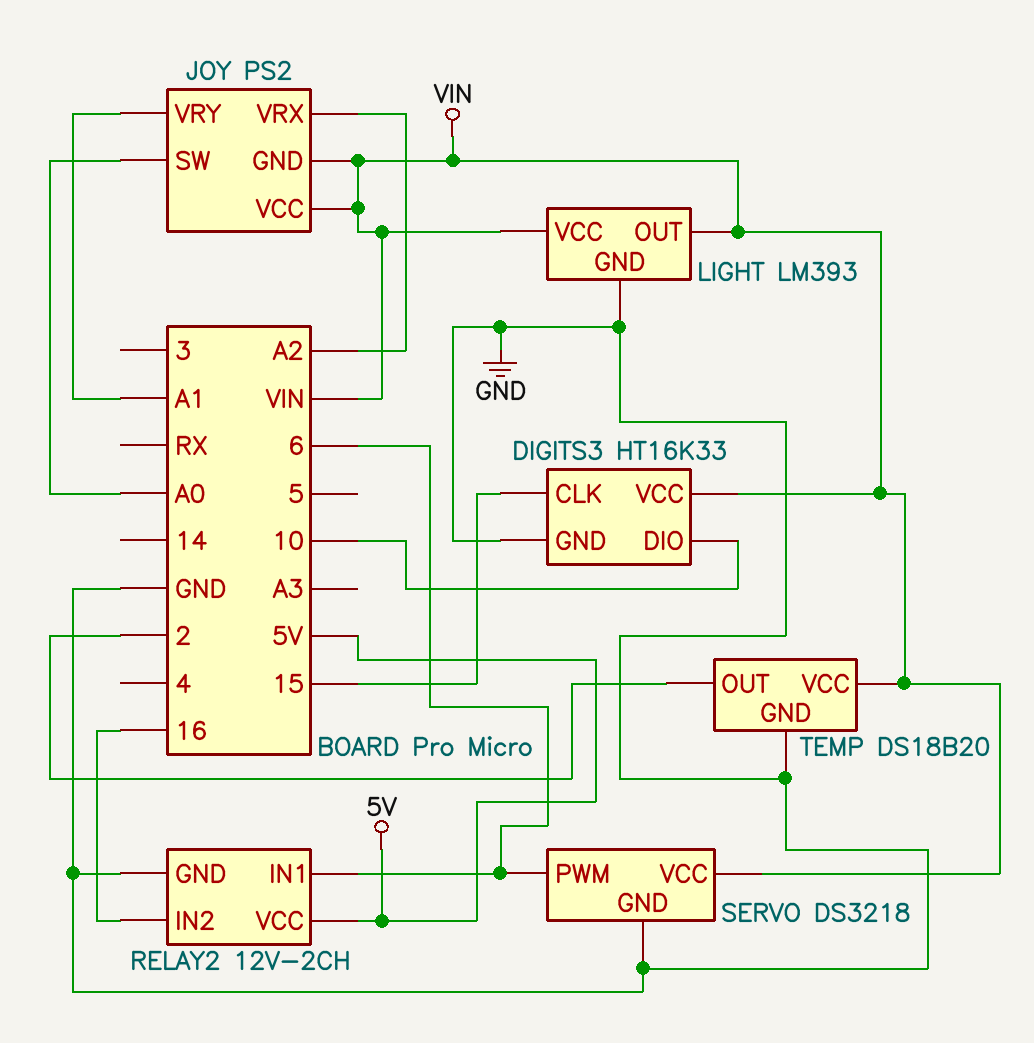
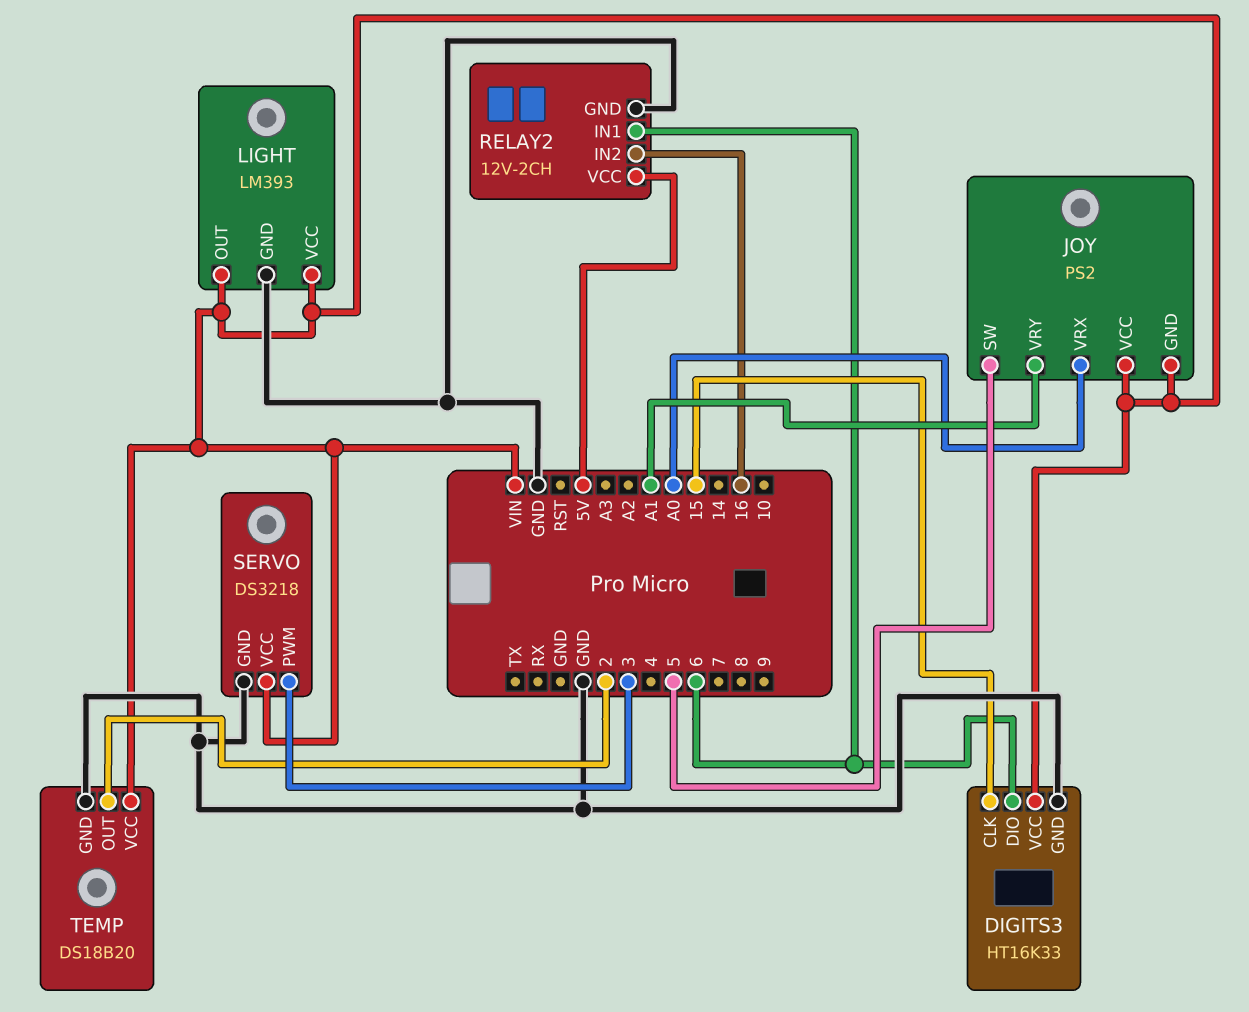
DIGITS3 pin DIO: 10 -> 6
JOY pin SW: A0 -> 5
JOY pin VRX: A2 -> A0
SERVO pin PWM: 6 -> 3

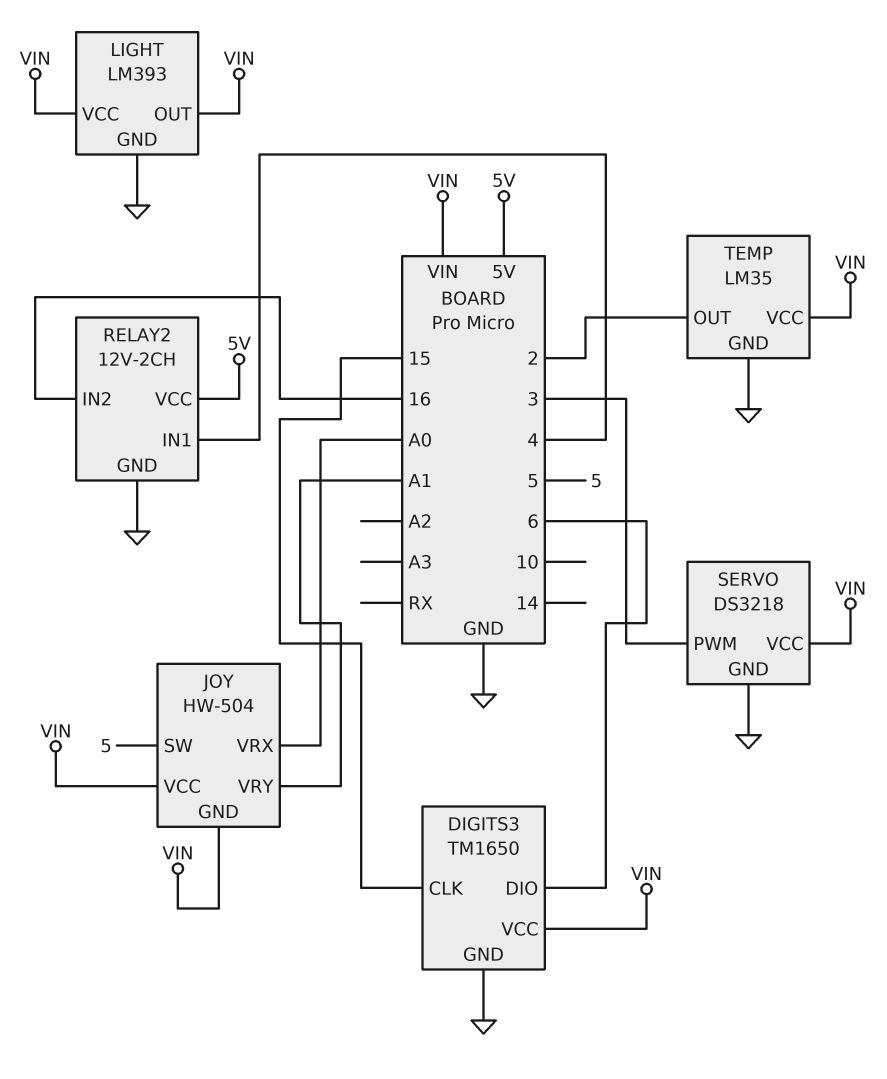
DIGITS3: HT16K33 -> TM1650
JOY: PS2 -> HW-504
RELAY2 pin IN1: 6 -> 4
TEMP: DS18B20 -> LM35

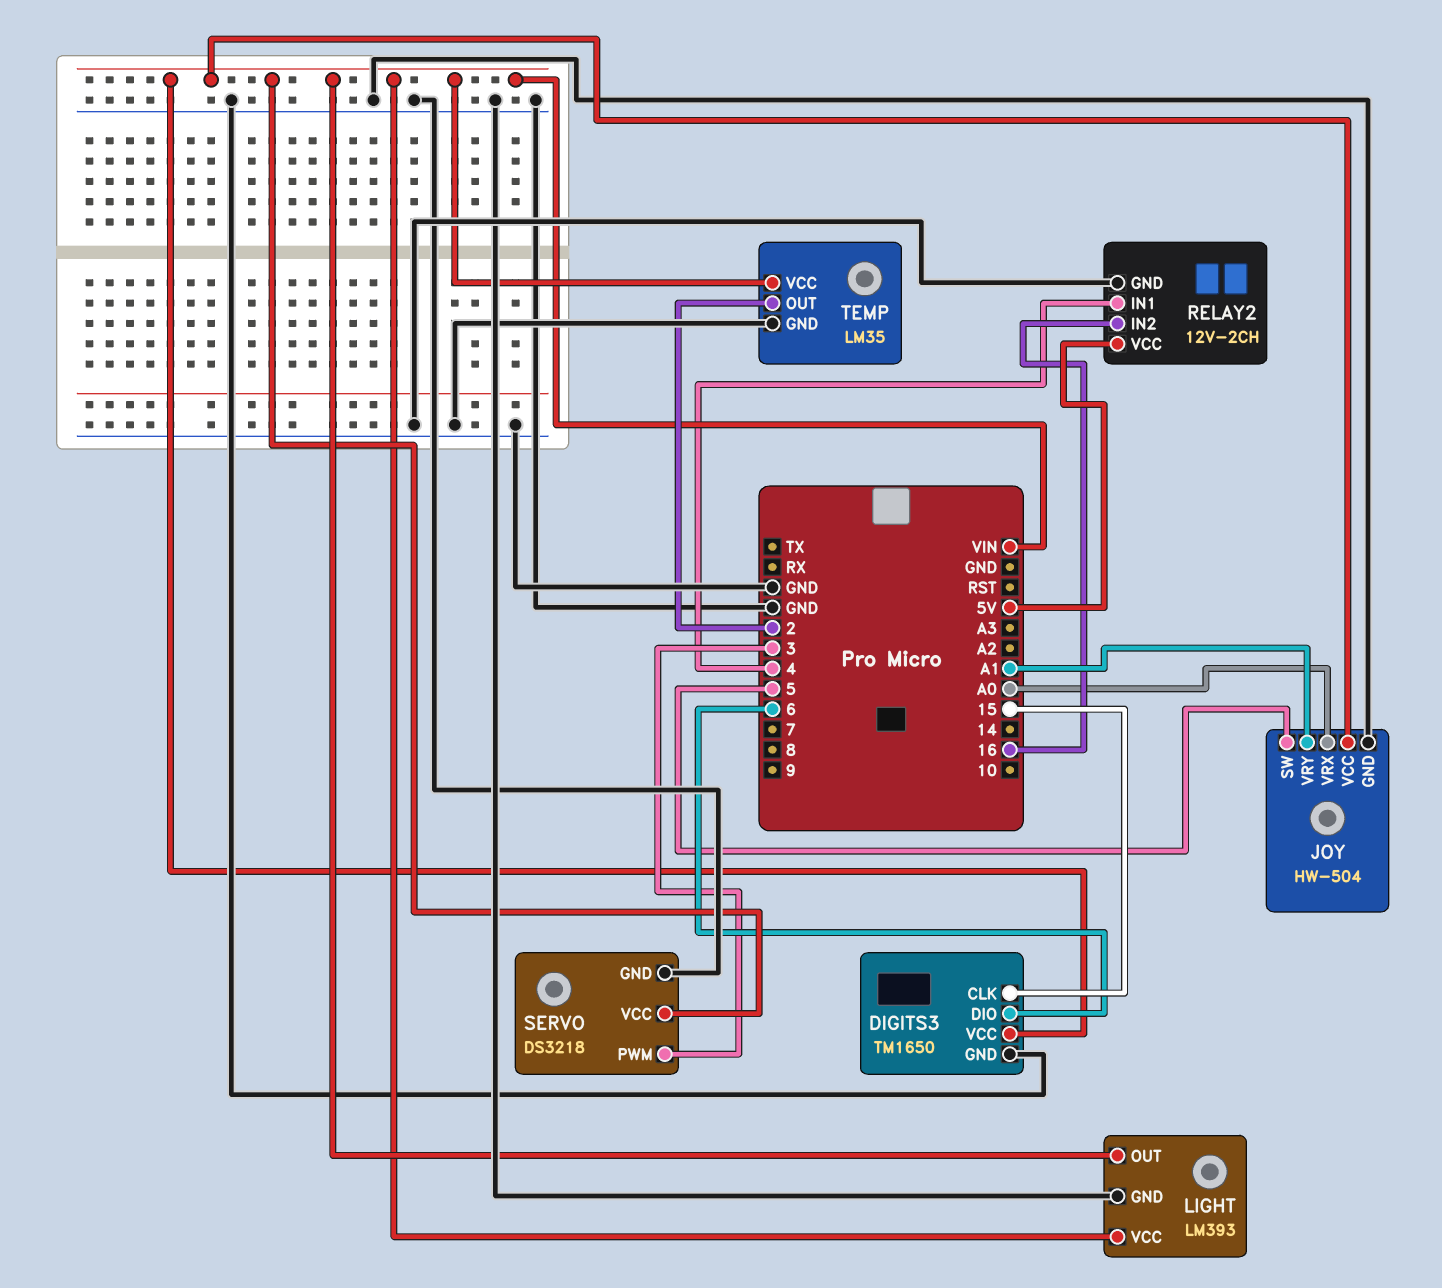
JOY pin GND: VIN -> GND

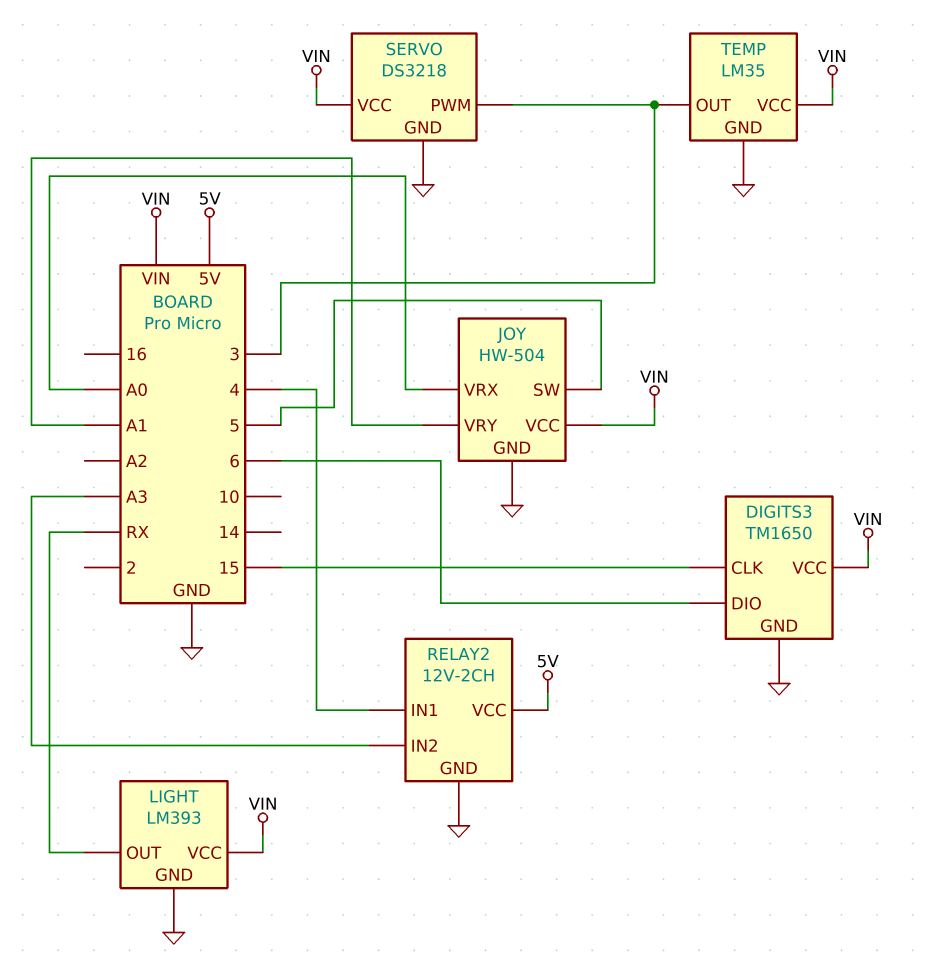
LIGHT pin OUT: VIN -> RX
RELAY2 pin IN2: 16 -> A3
TEMP pin OUT: 2 -> 3

